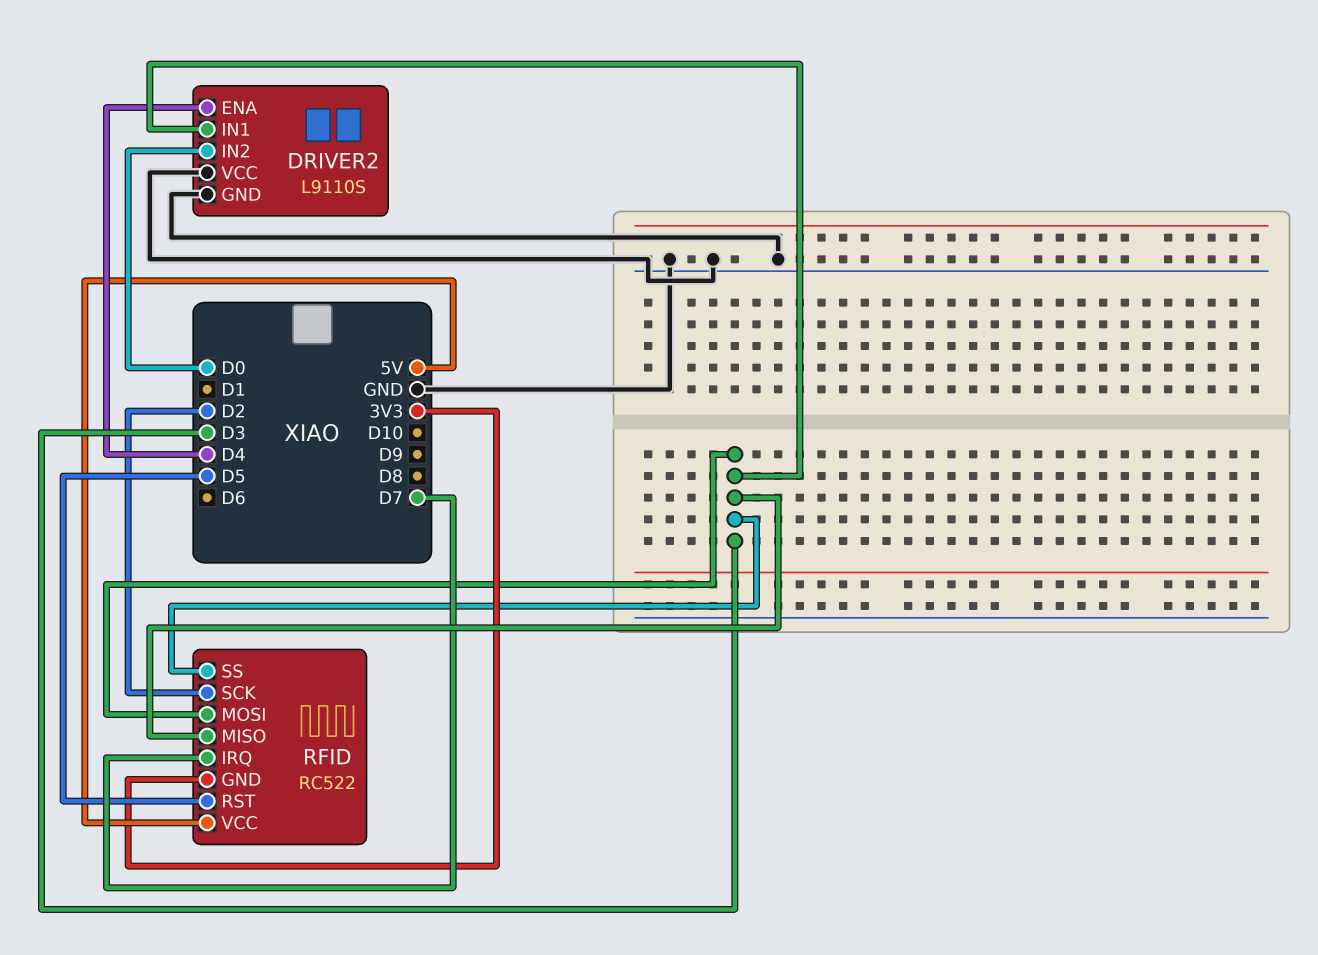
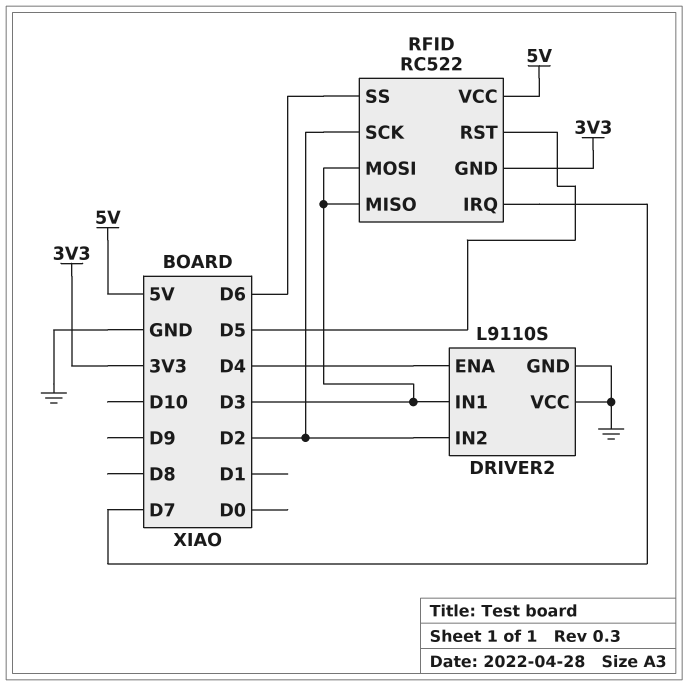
DRIVER2 pin IN2: D0 -> D2
RFID pin SS: D3 -> D6

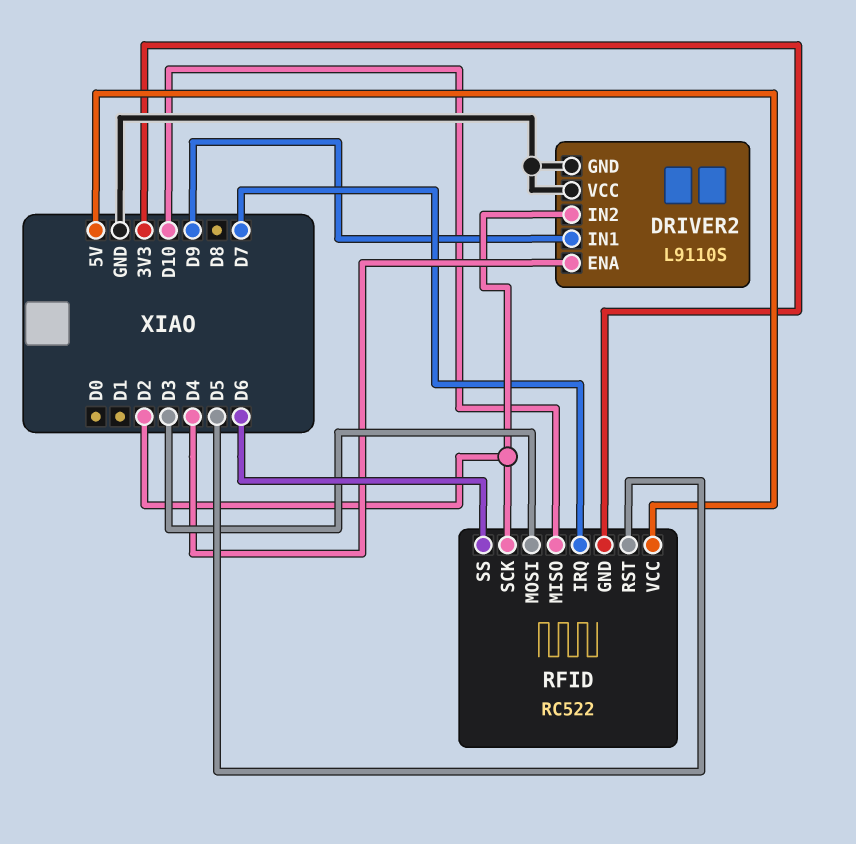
DRIVER2 pin IN1: D3 -> D9
RFID pin MISO: D3 -> D10

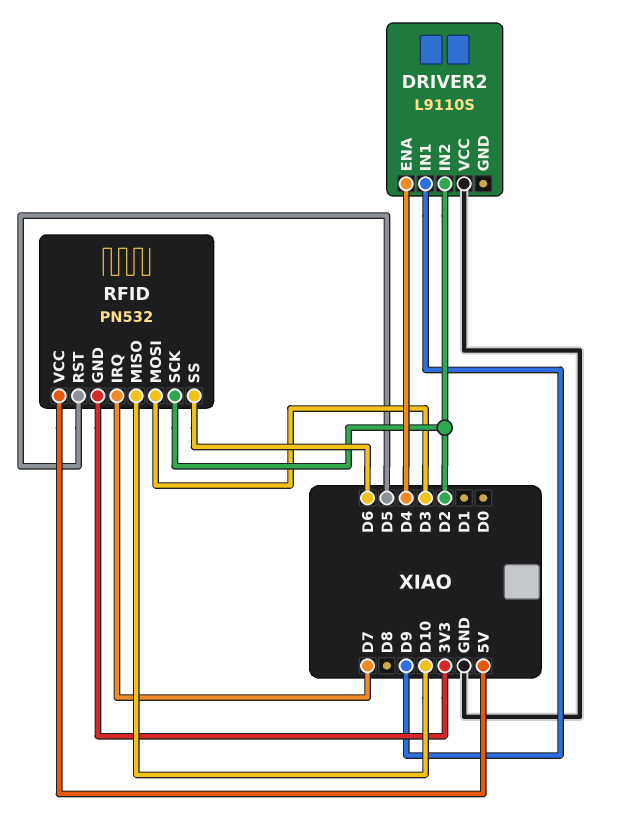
DRIVER2 pin GND: GND -> none
RFID: RC522 -> PN532

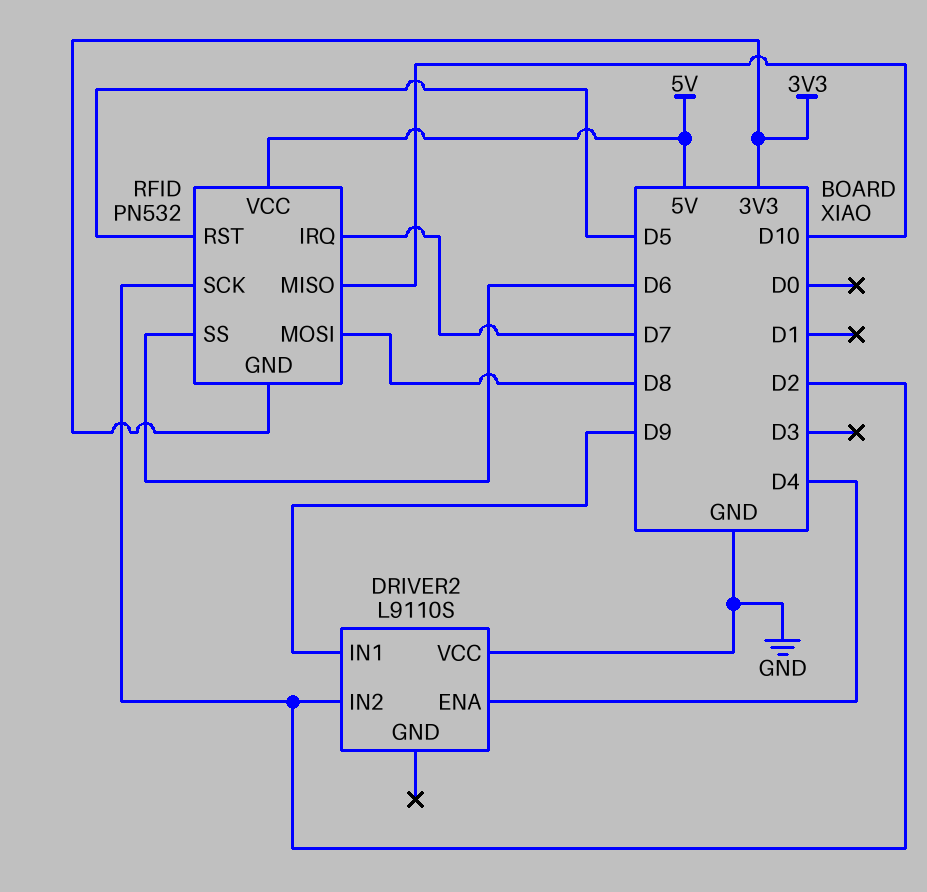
RFID pin MOSI: D3 -> D8

